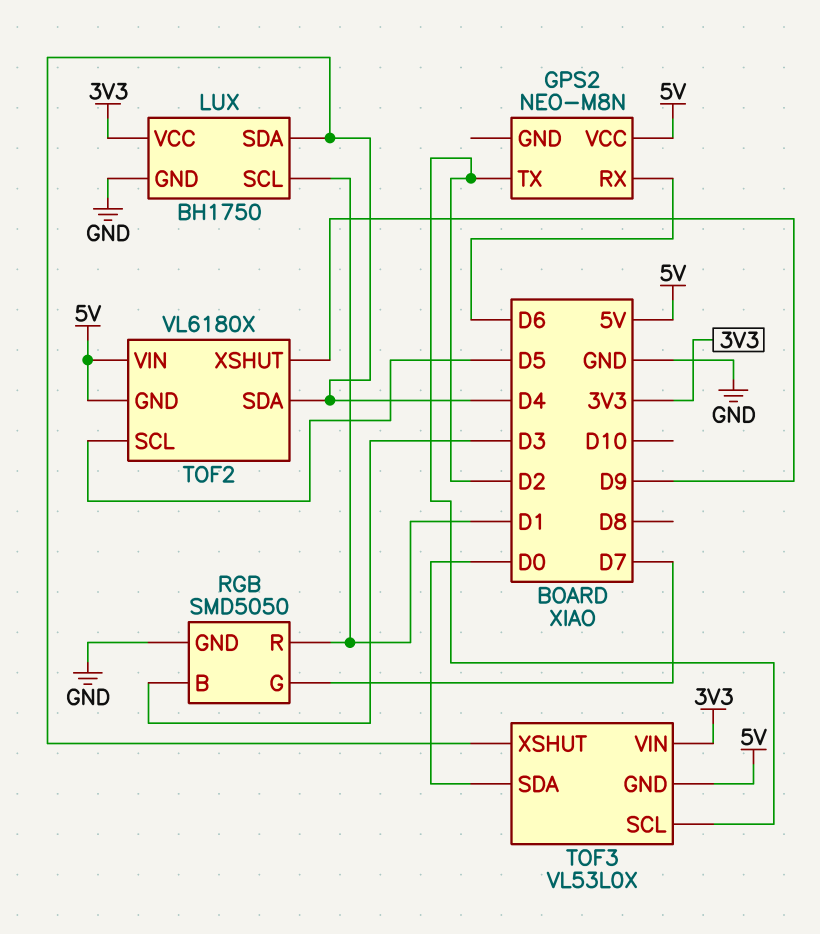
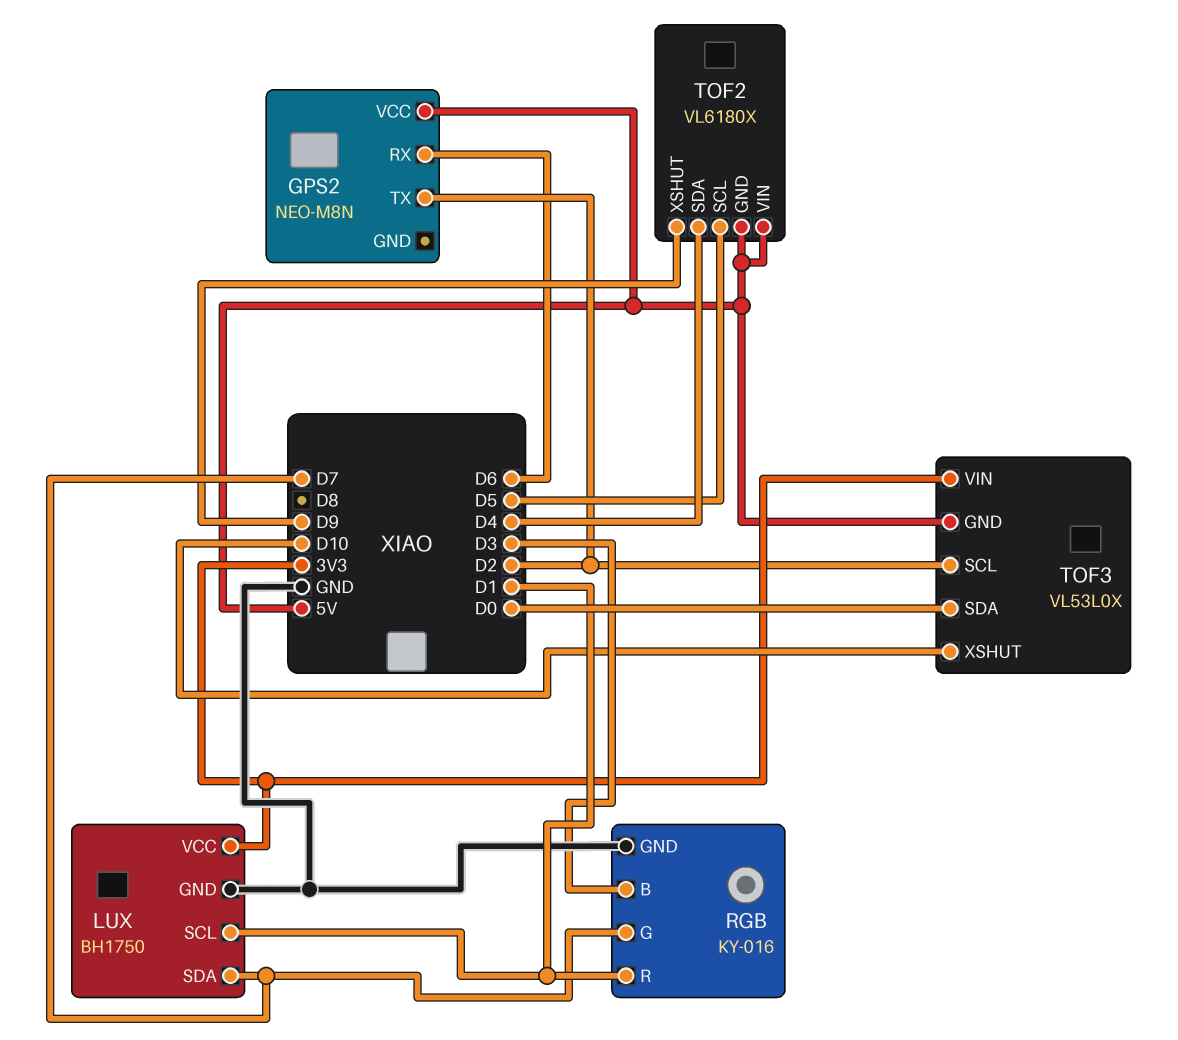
LUX pin SDA: D4 -> D7
RGB: SMD5050 -> KY-016
TOF3 pin XSHUT: D4 -> D10

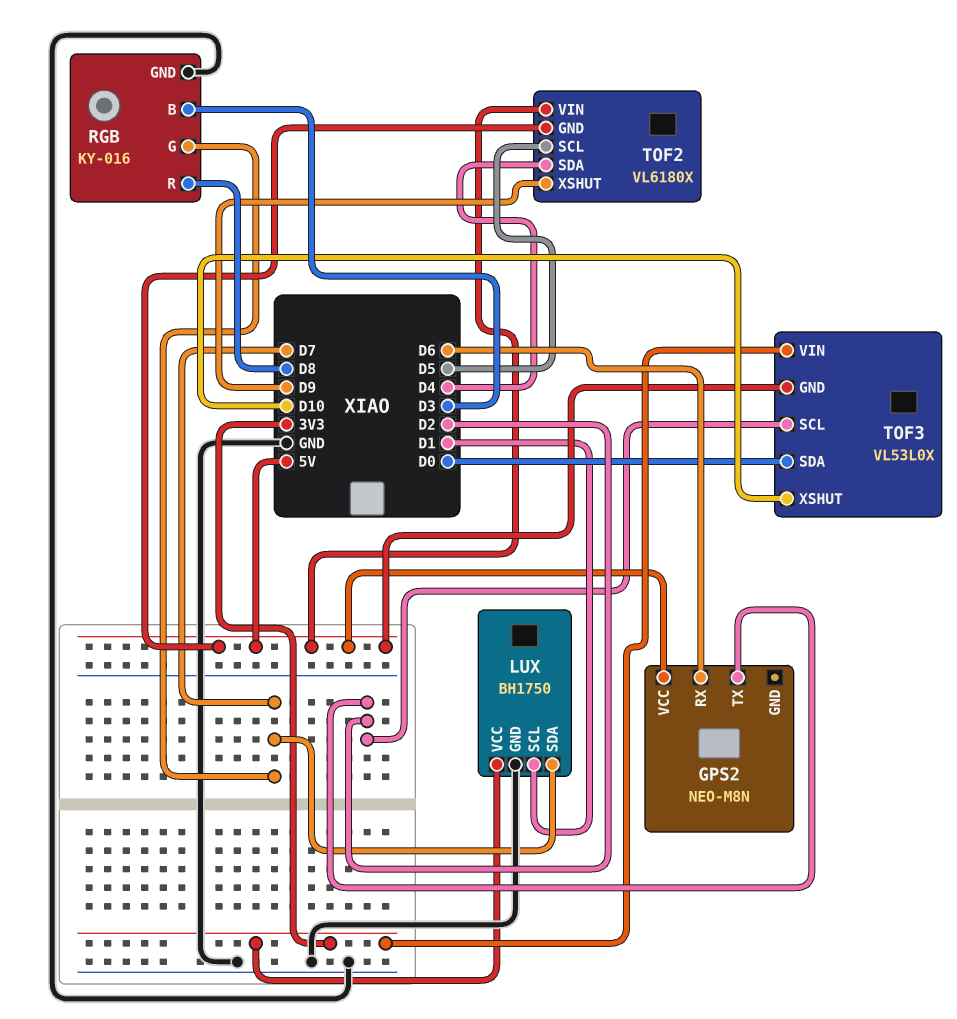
RGB pin R: D1 -> D8

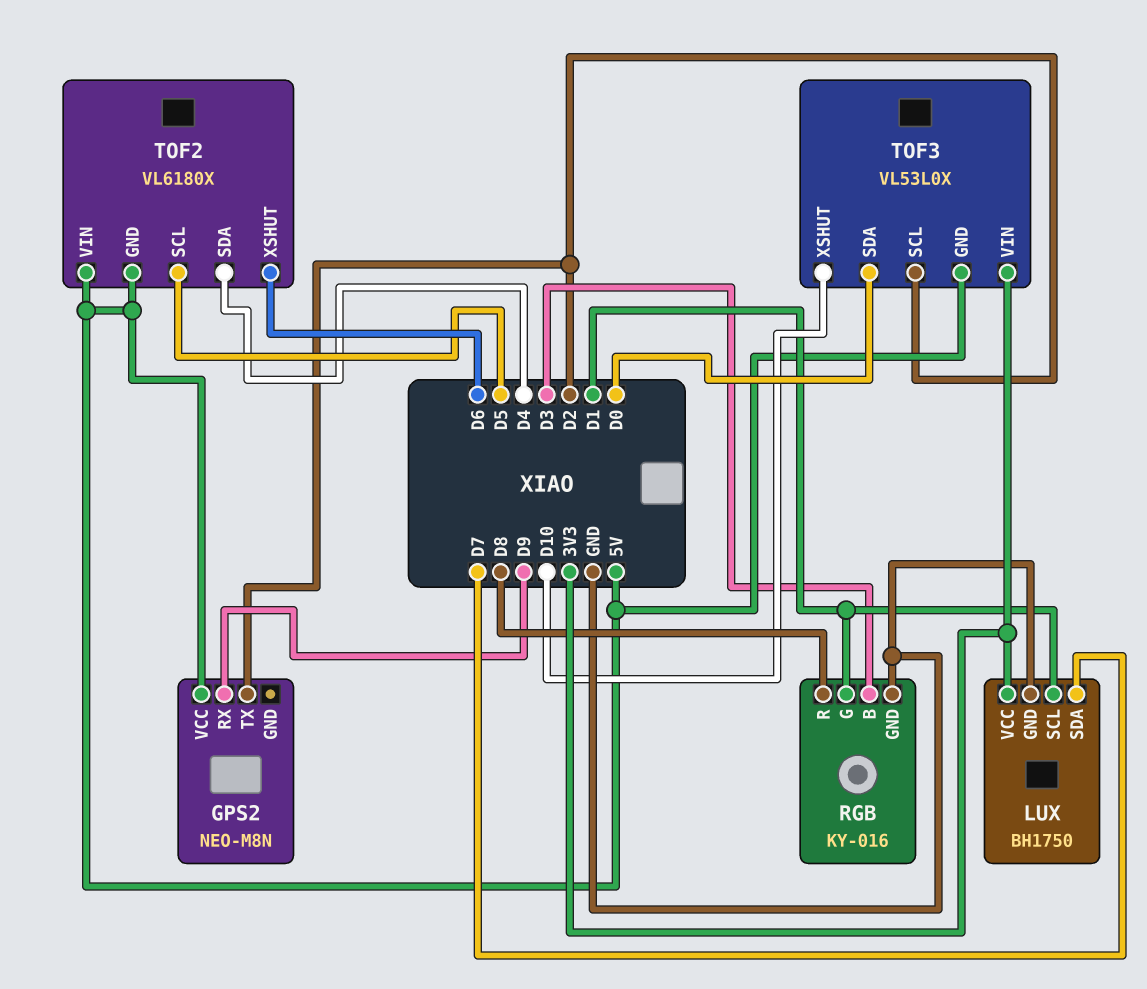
GPS2 pin RX: D6 -> D9
RGB pin G: D7 -> D1
TOF2 pin XSHUT: D9 -> D6

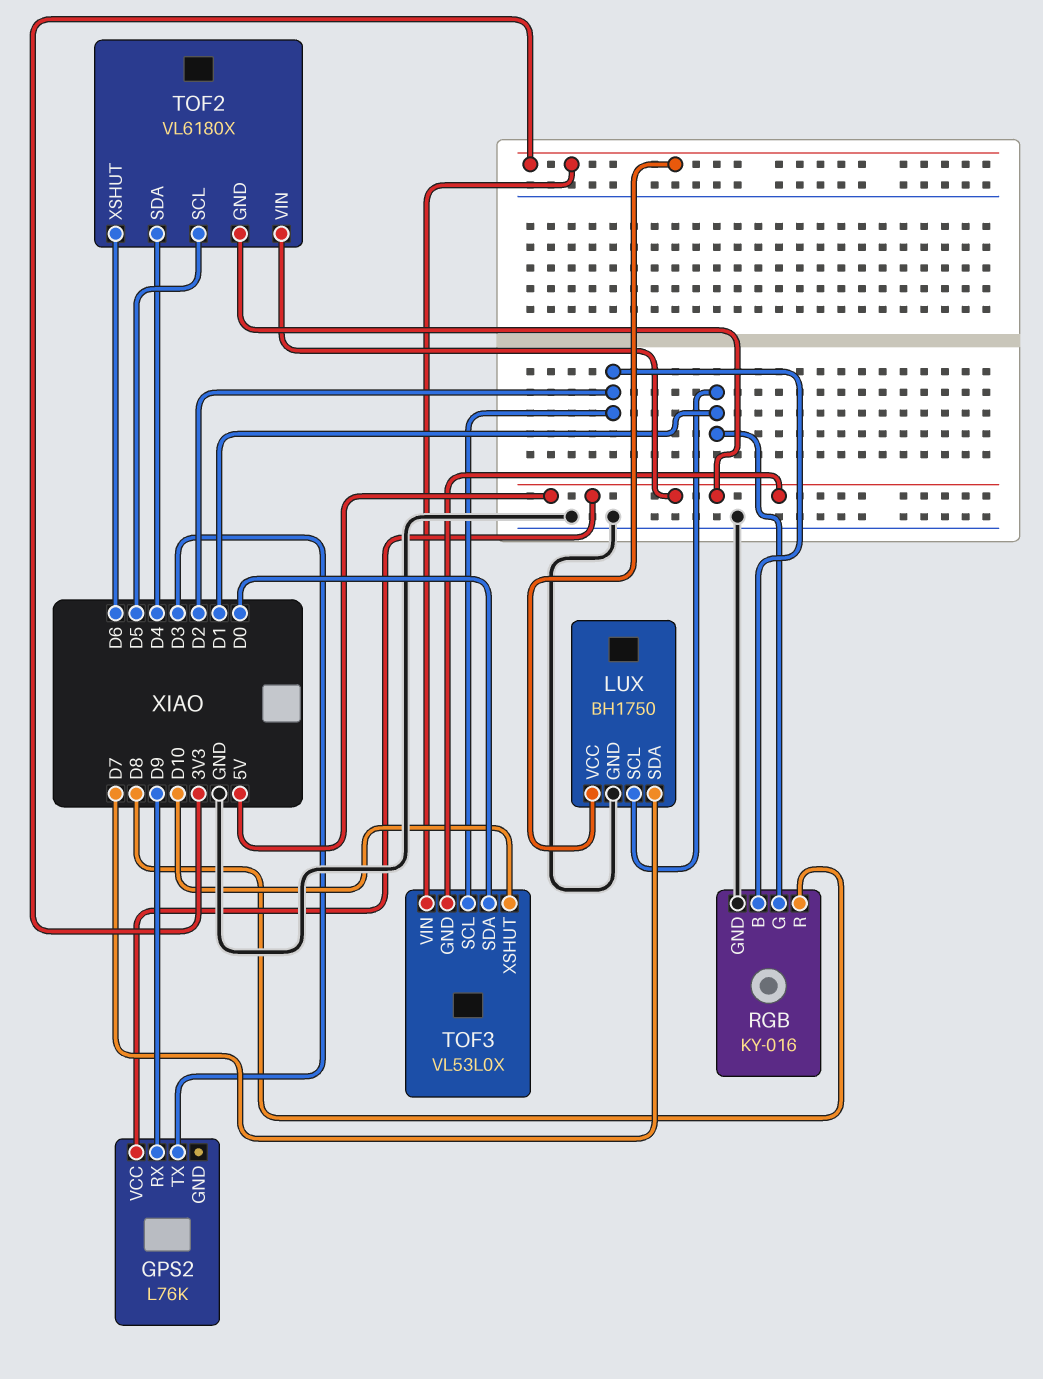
GPS2: NEO-M8N -> L76K
GPS2 pin TX: D2 -> D3
RGB pin B: D3 -> D2

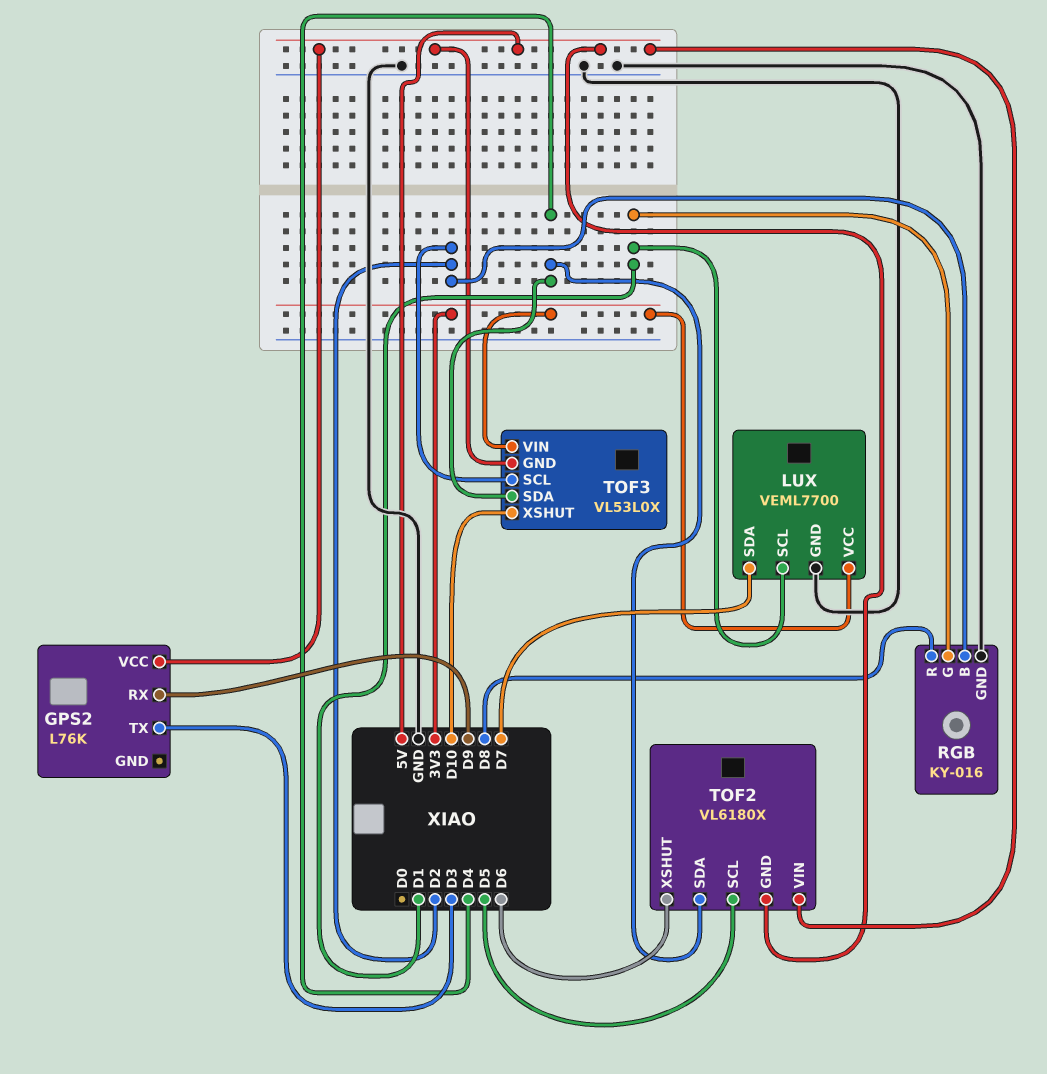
LUX: BH1750 -> VEML7700
TOF3 pin SDA: D0 -> D4

